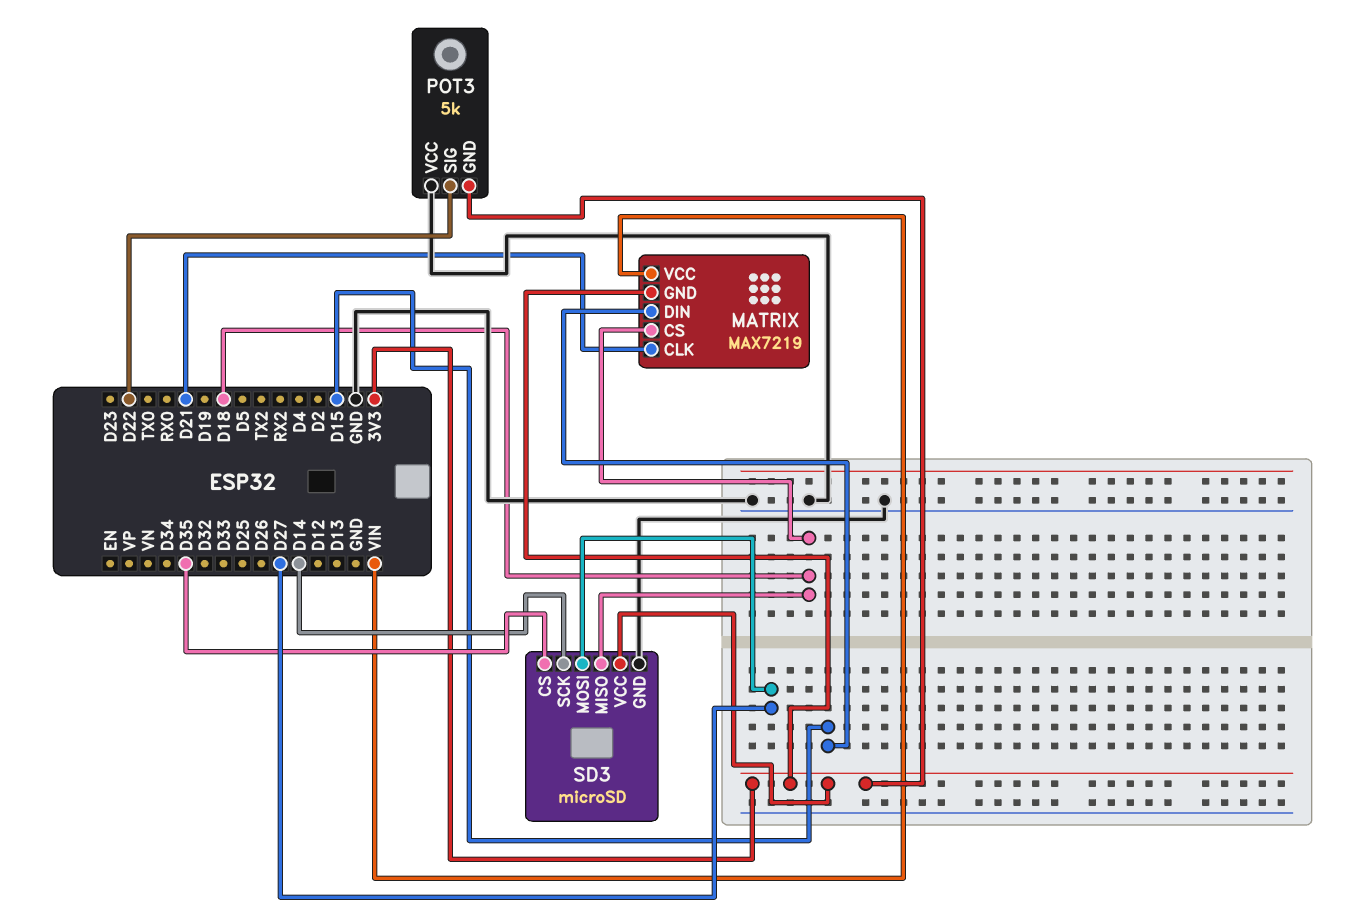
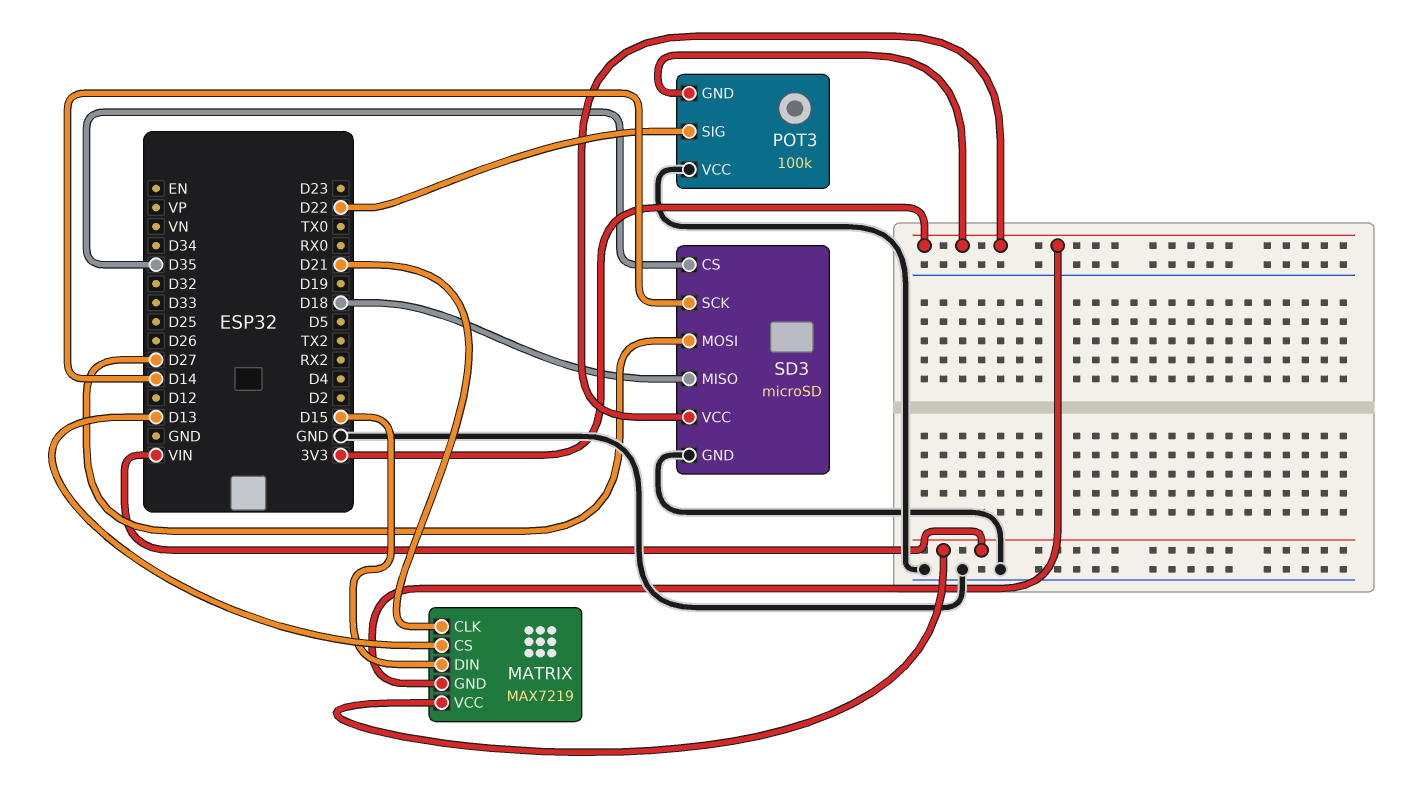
MATRIX pin CS: D18 -> D13
POT3: 5k -> 100k

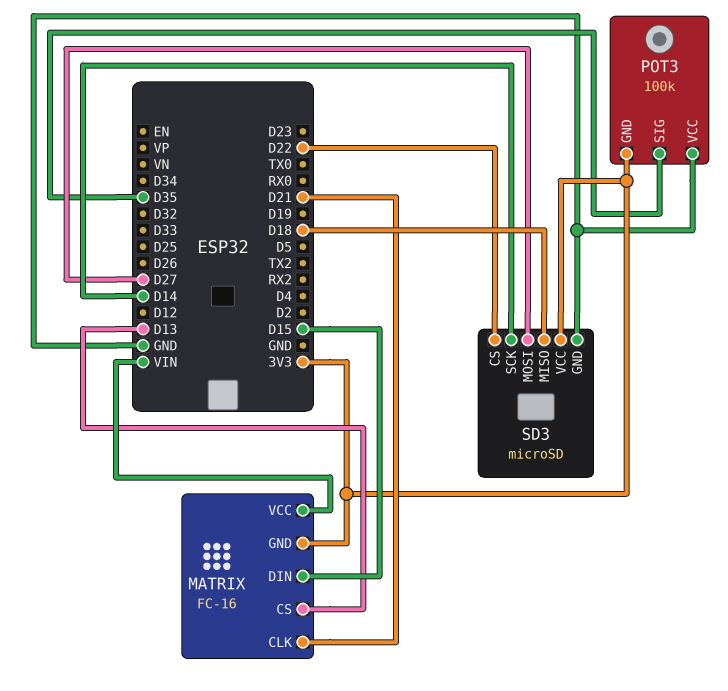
MATRIX: MAX7219 -> FC-16
POT3 pin SIG: D22 -> D35
SD3 pin CS: D35 -> D22

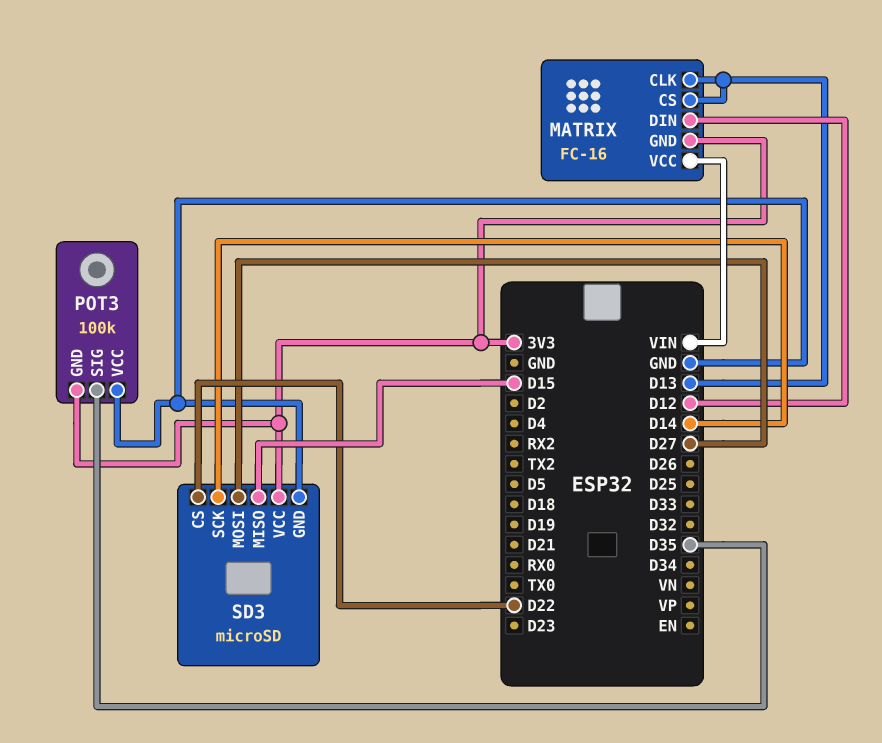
MATRIX pin CLK: D21 -> D13
MATRIX pin DIN: D15 -> D12
SD3 pin MISO: D18 -> D15

